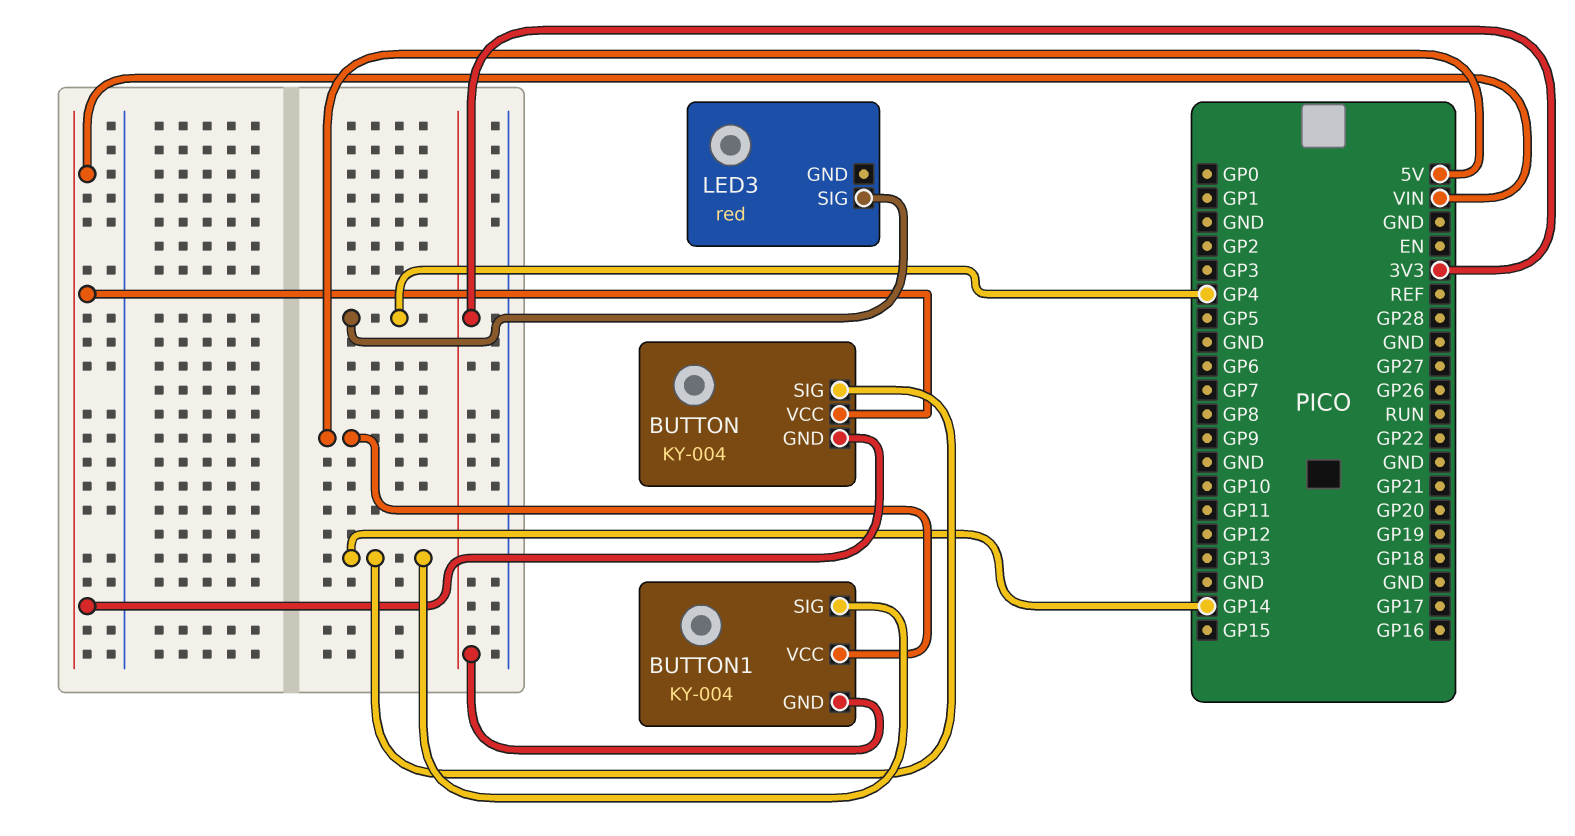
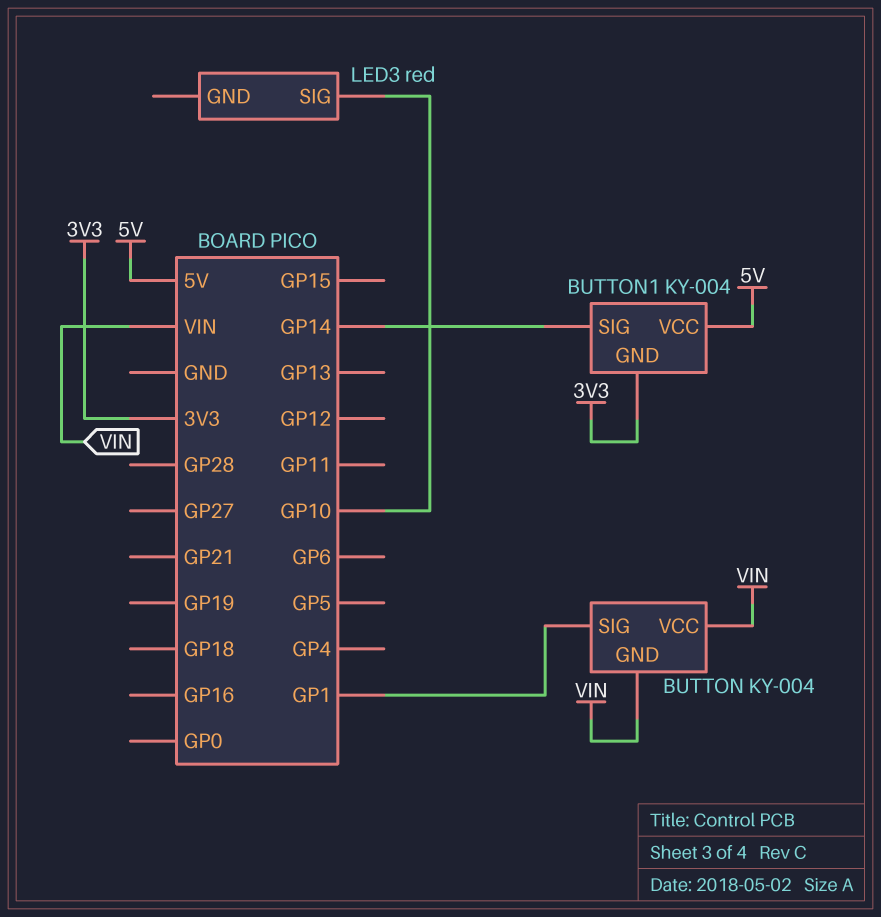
BUTTON pin SIG: GP14 -> GP1
LED3 pin SIG: GP4 -> GP10

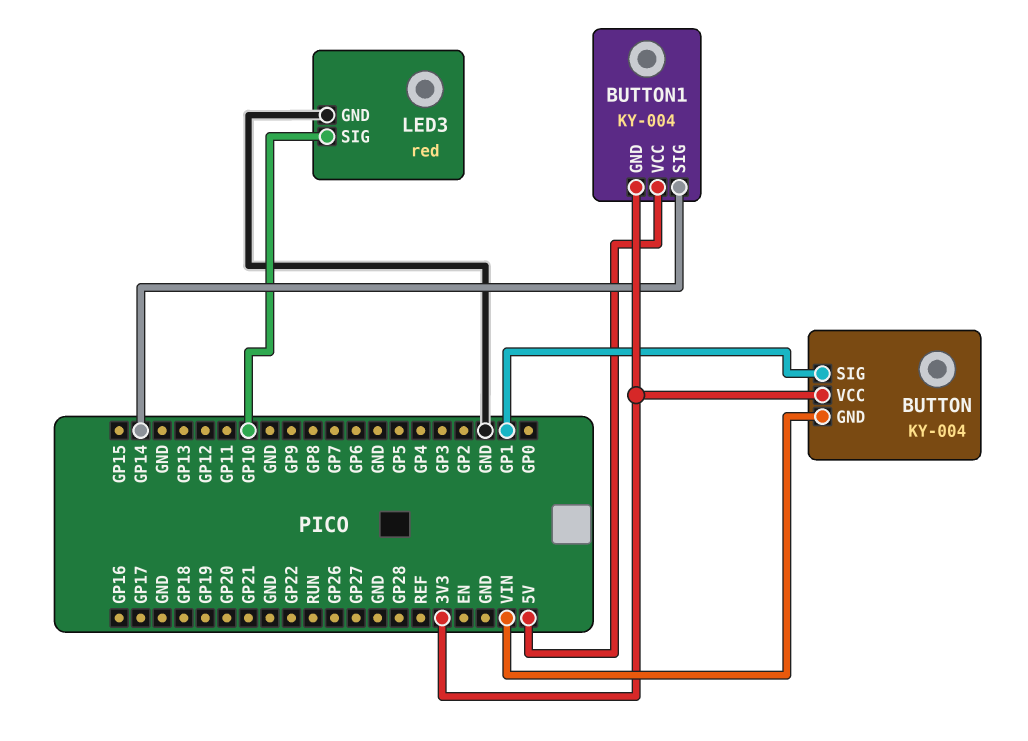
BUTTON pin VCC: VIN -> 3V3
LED3 pin GND: none -> GND

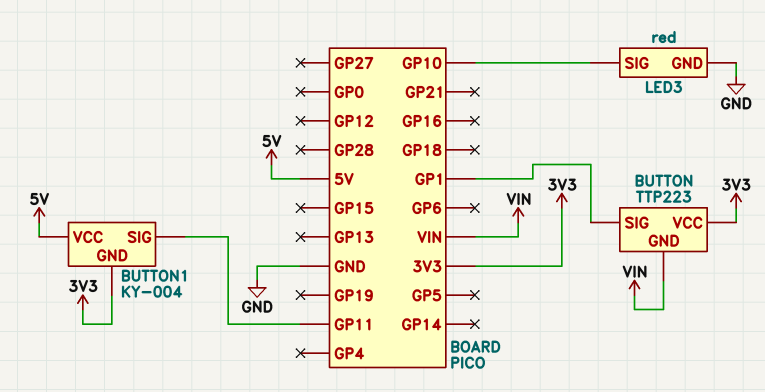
BUTTON: KY-004 -> TTP223
BUTTON1 pin SIG: GP14 -> GP11

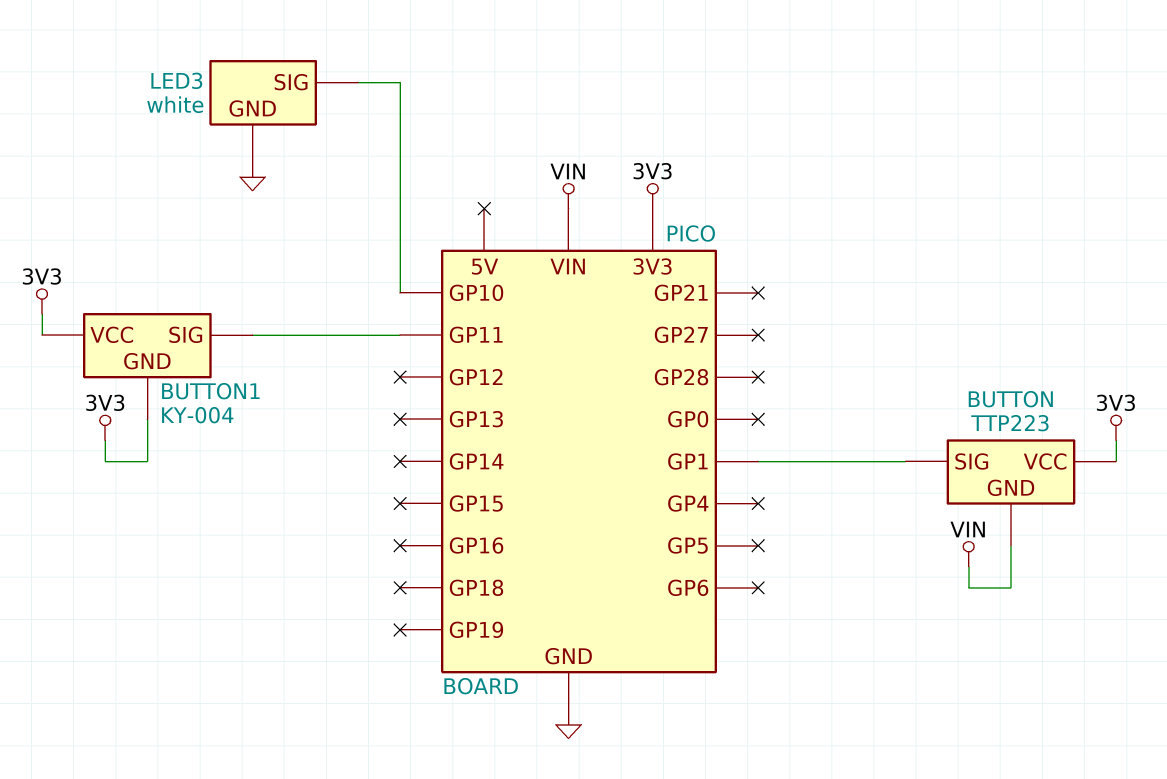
BUTTON1 pin VCC: 5V -> 3V3
LED3: red -> white

